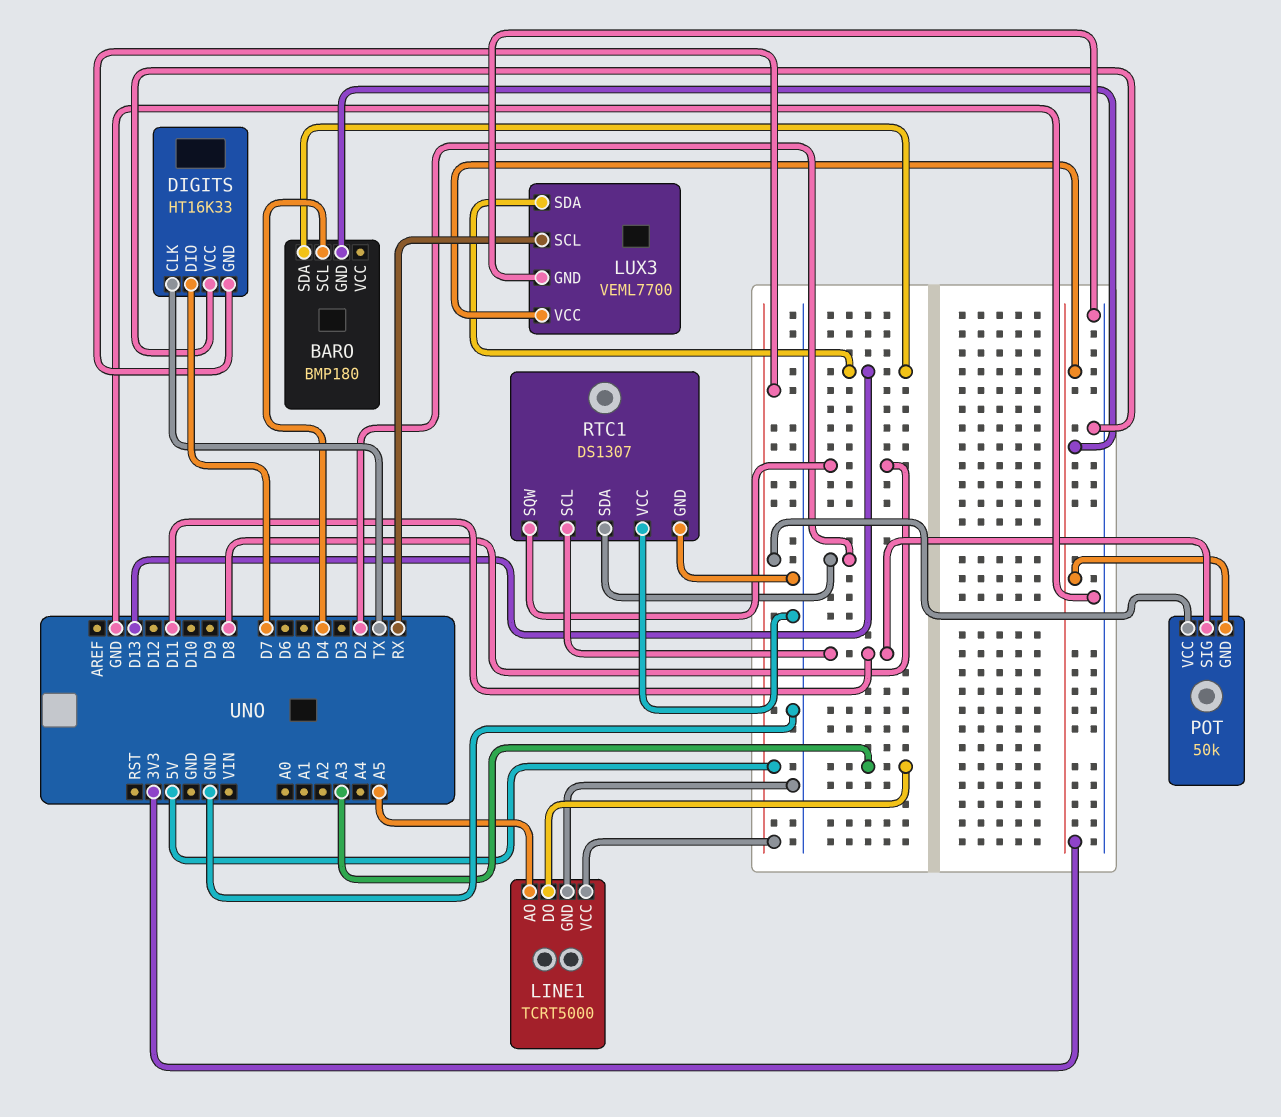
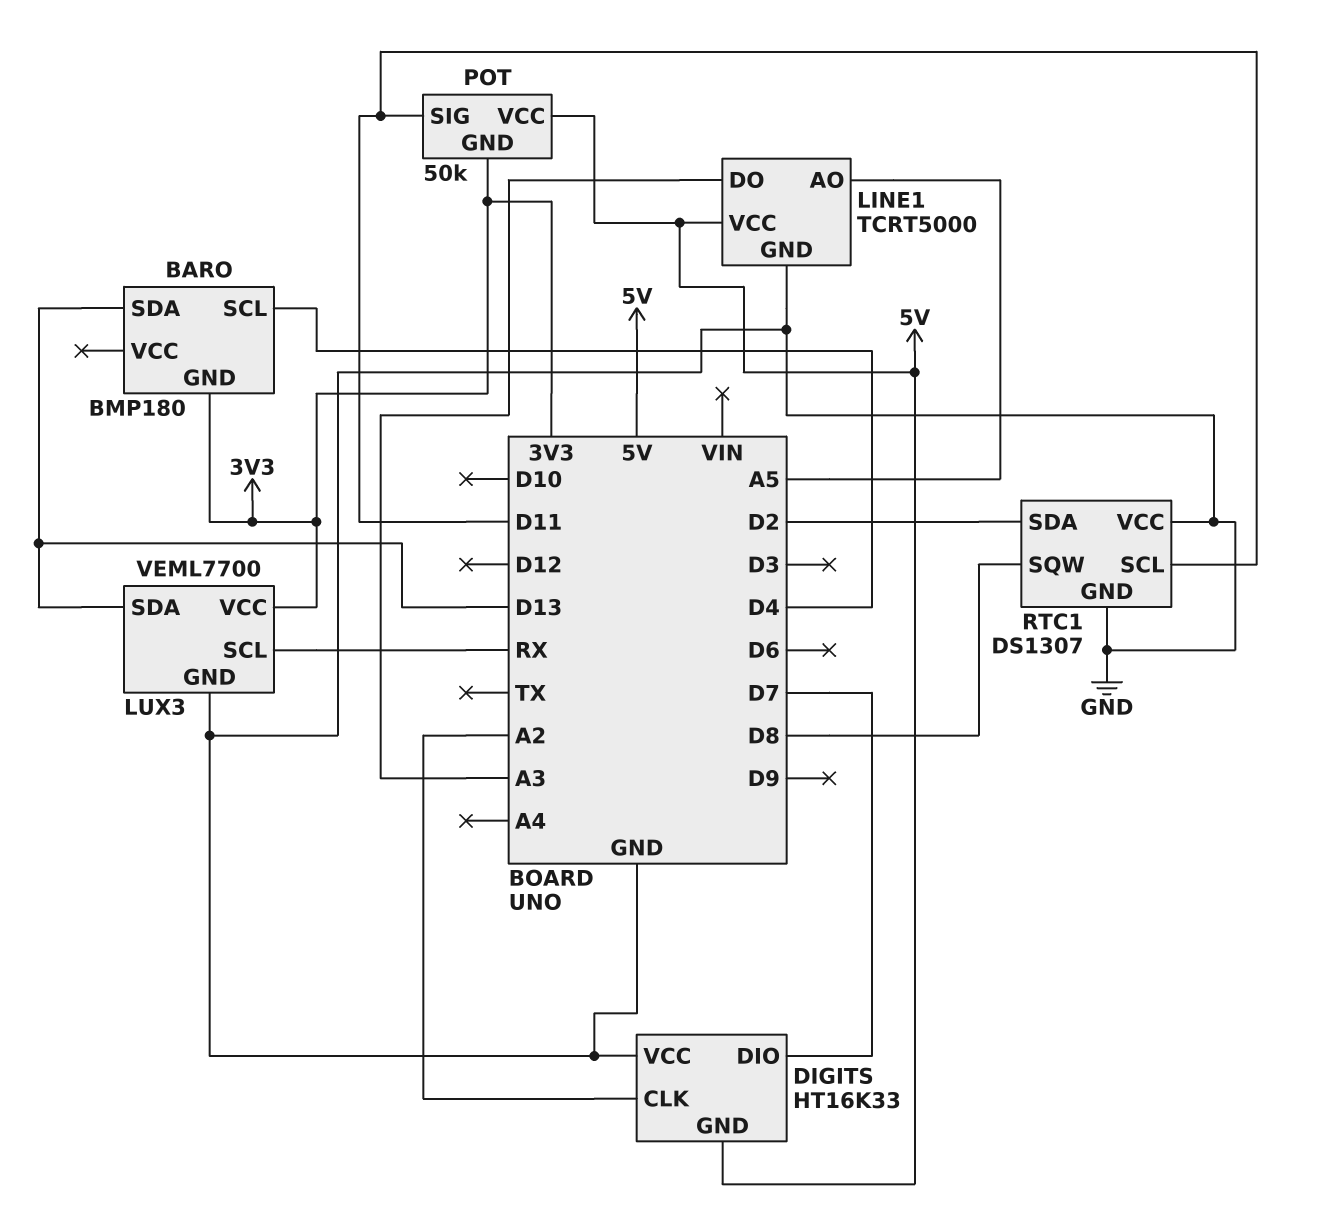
DIGITS pin CLK: TX -> A2

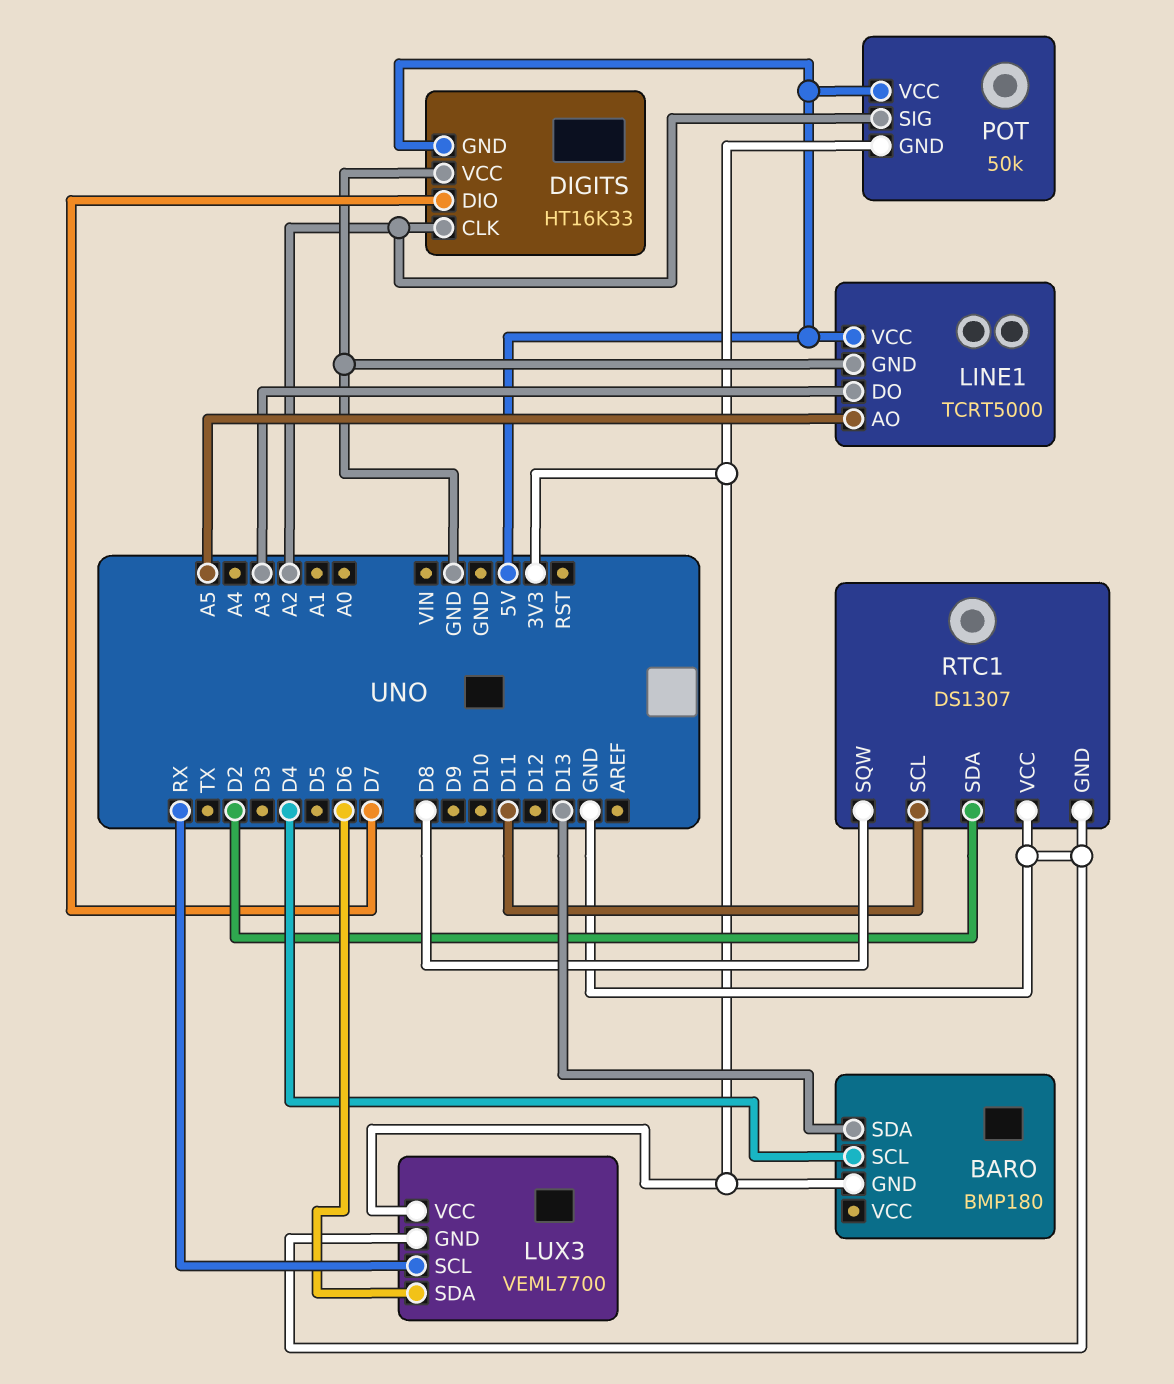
LUX3 pin SDA: D13 -> D6
POT pin SIG: D11 -> A2

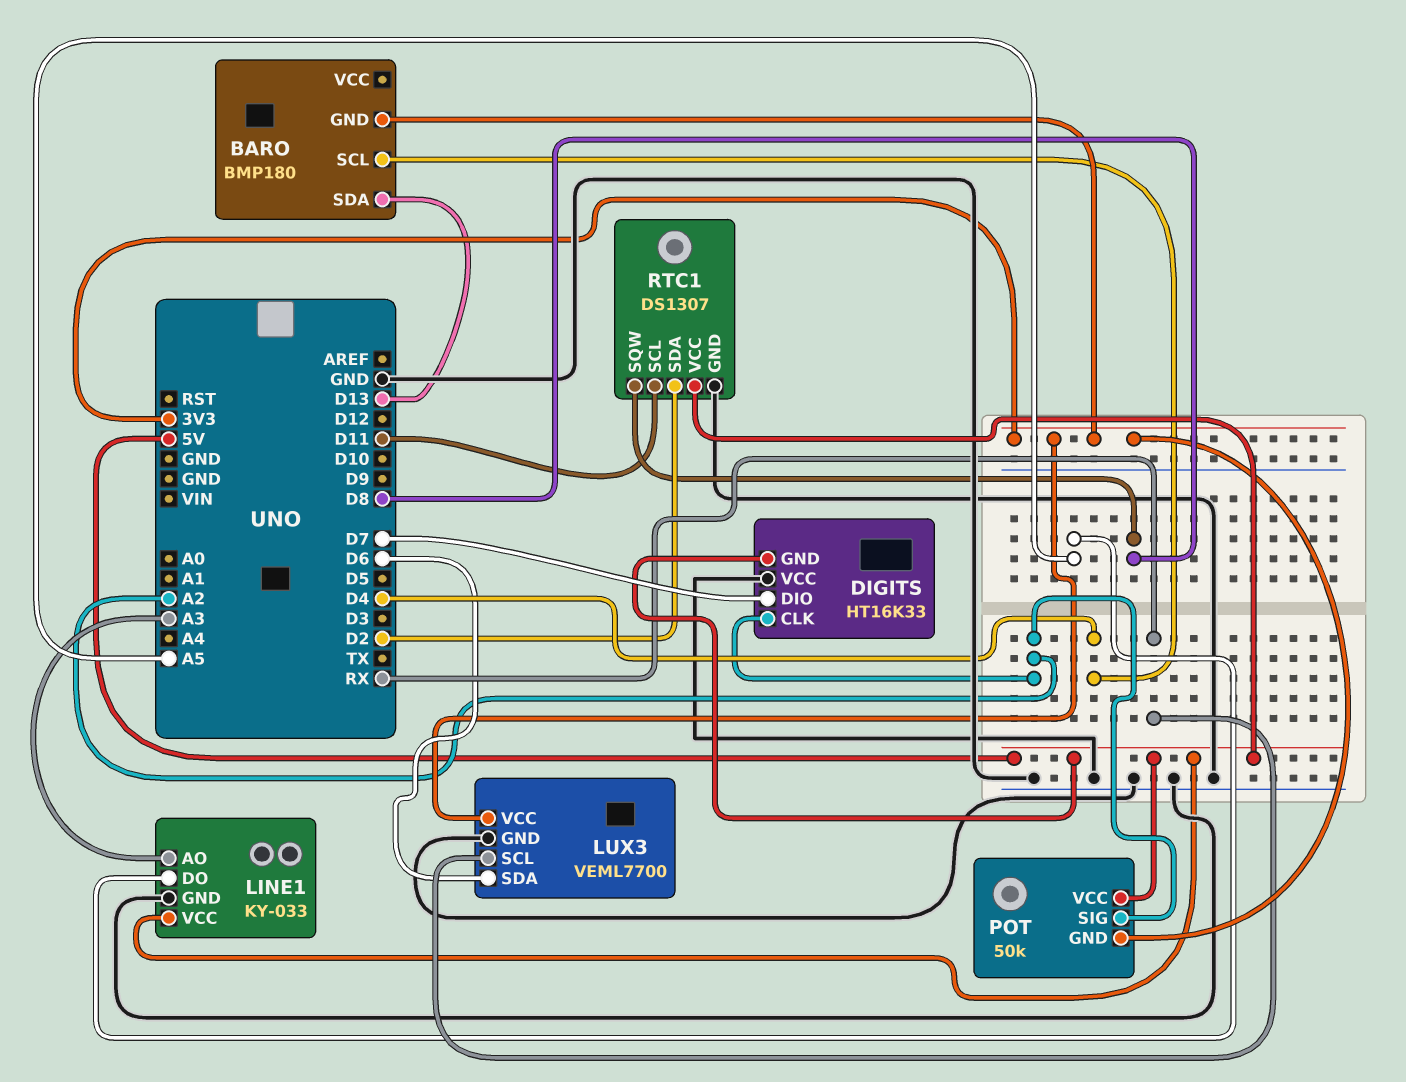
LINE1: TCRT5000 -> KY-033
LINE1 pin AO: A5 -> A3
LINE1 pin DO: A3 -> A5
RTC1 pin VCC: GND -> 5V

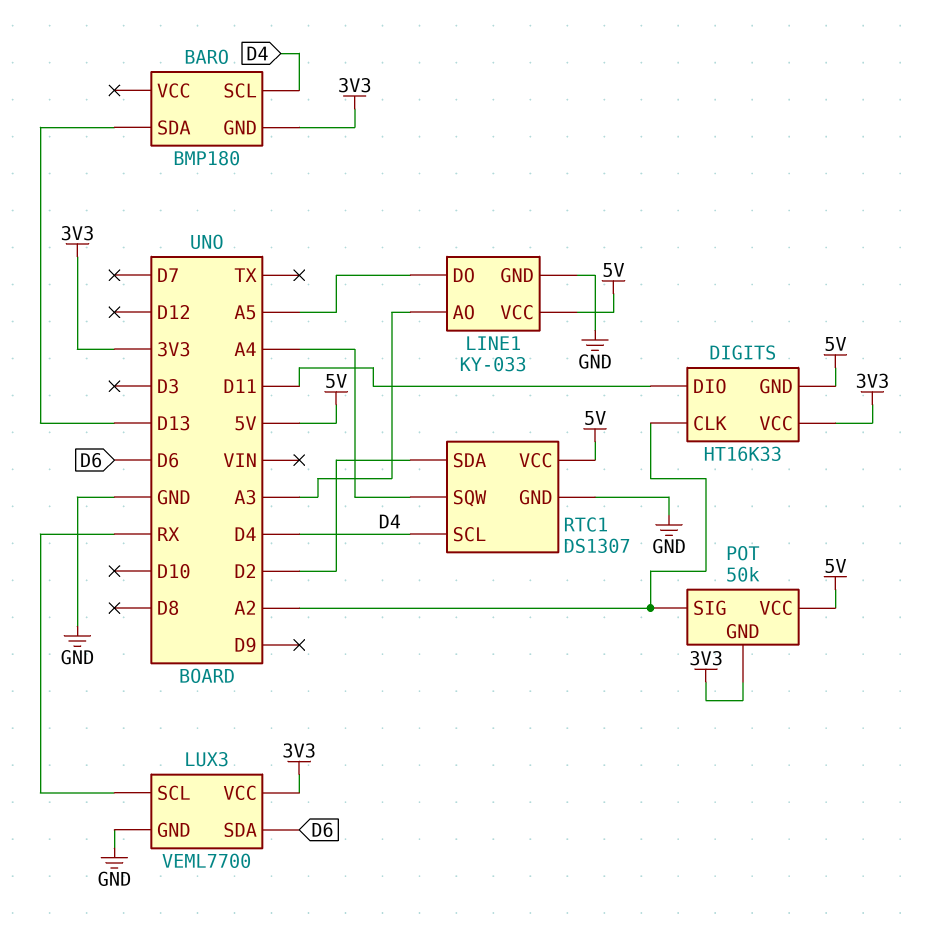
DIGITS pin DIO: D7 -> D11
DIGITS pin VCC: GND -> 3V3
RTC1 pin SCL: D11 -> D4
RTC1 pin SQW: D8 -> A4

